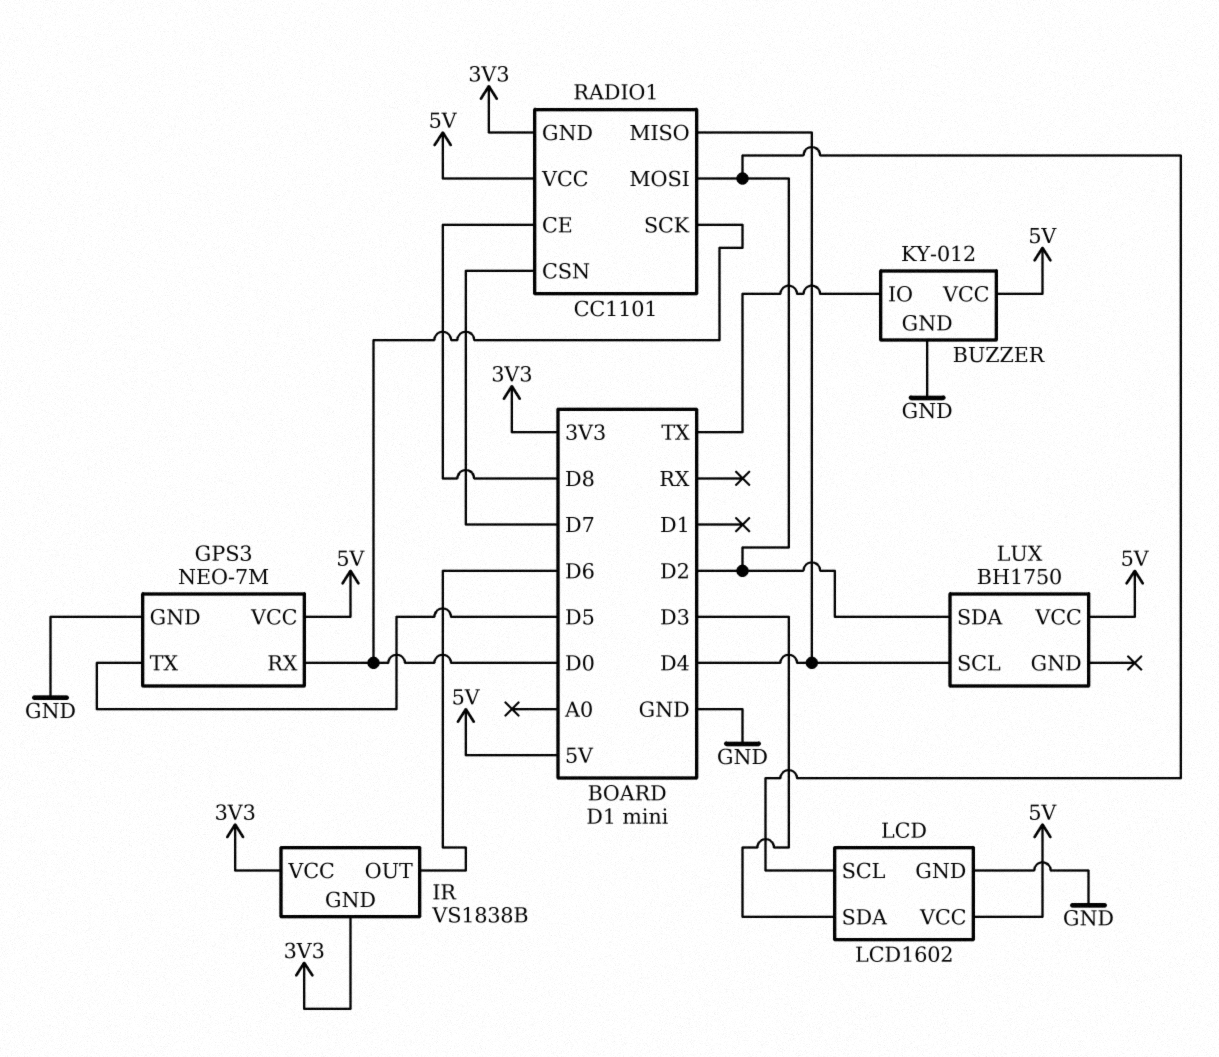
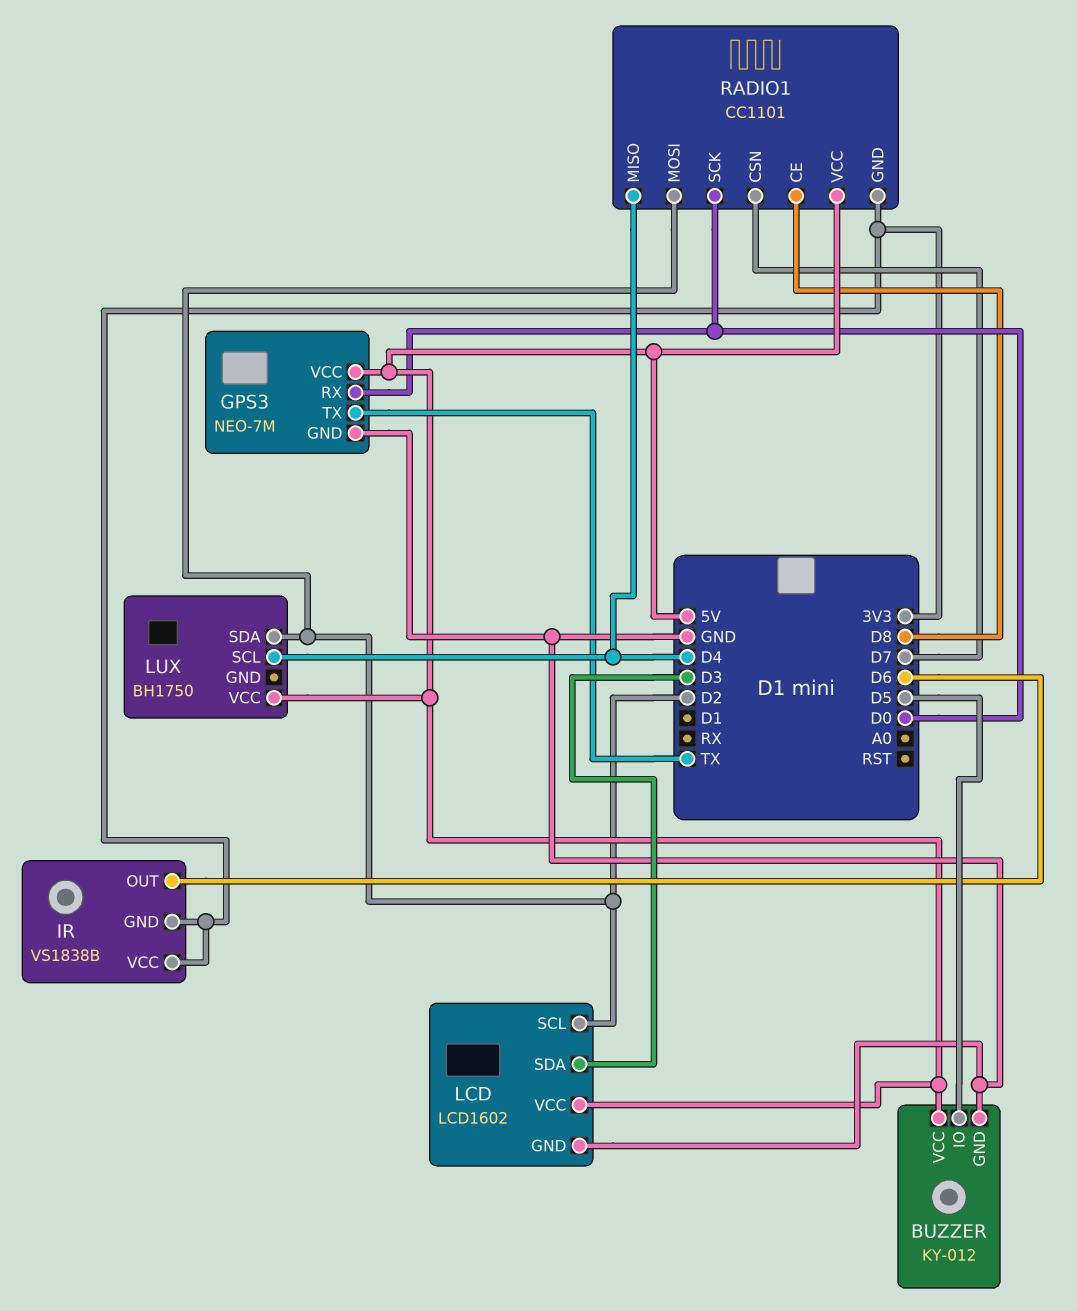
BUZZER pin IO: TX -> D5
GPS3 pin TX: D5 -> TX

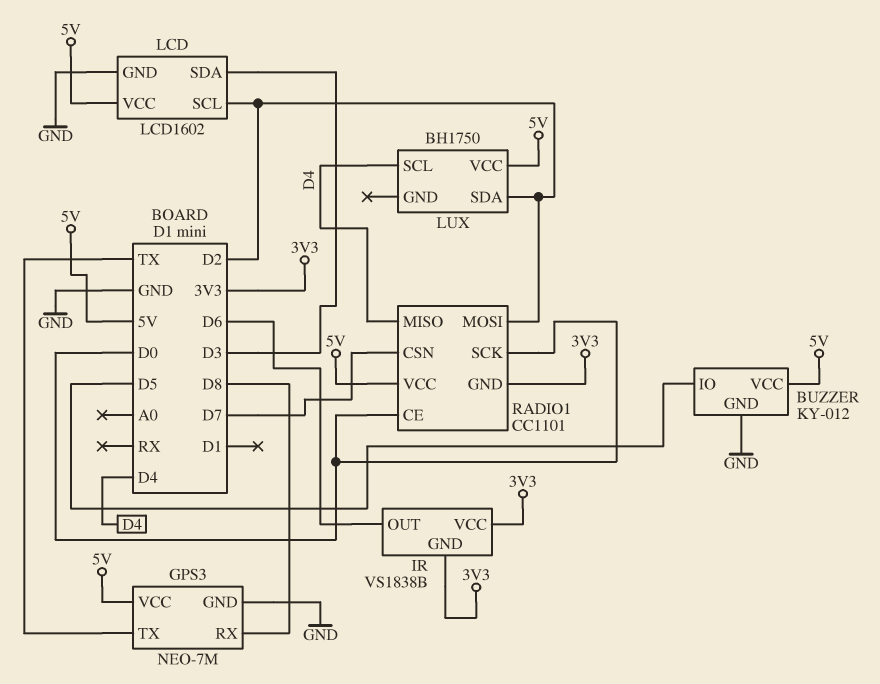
GPS3 pin RX: D0 -> D8
RADIO1 pin CE: D8 -> D0

